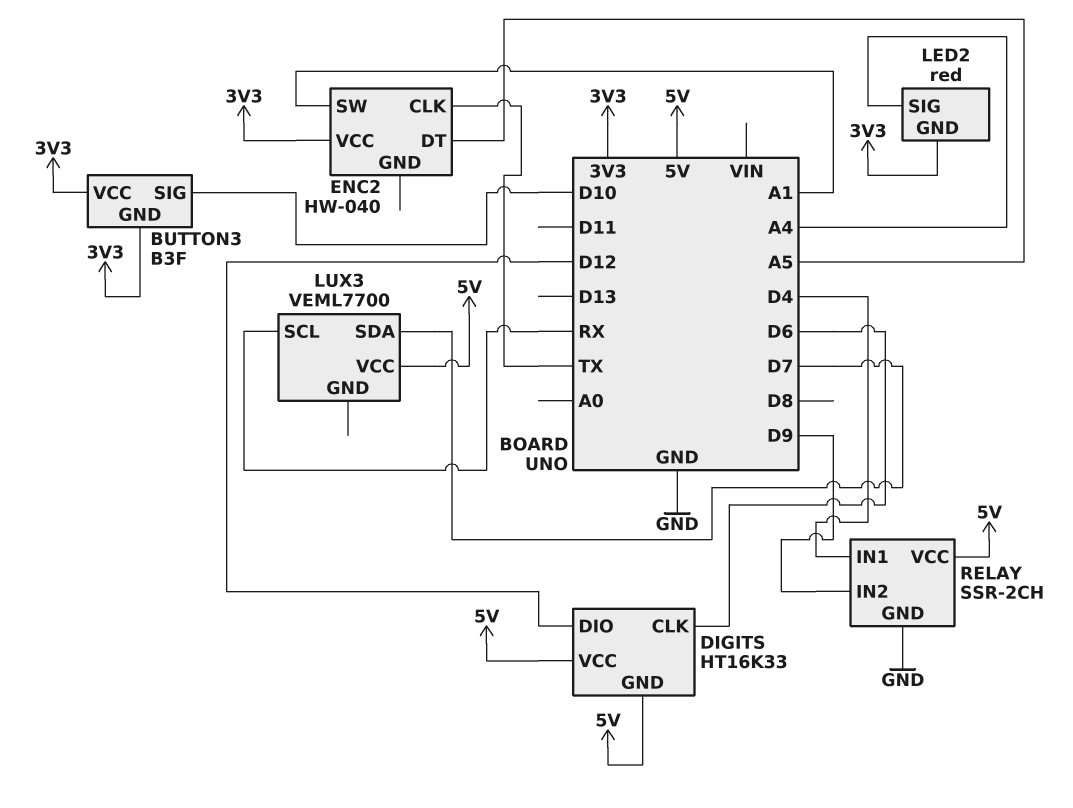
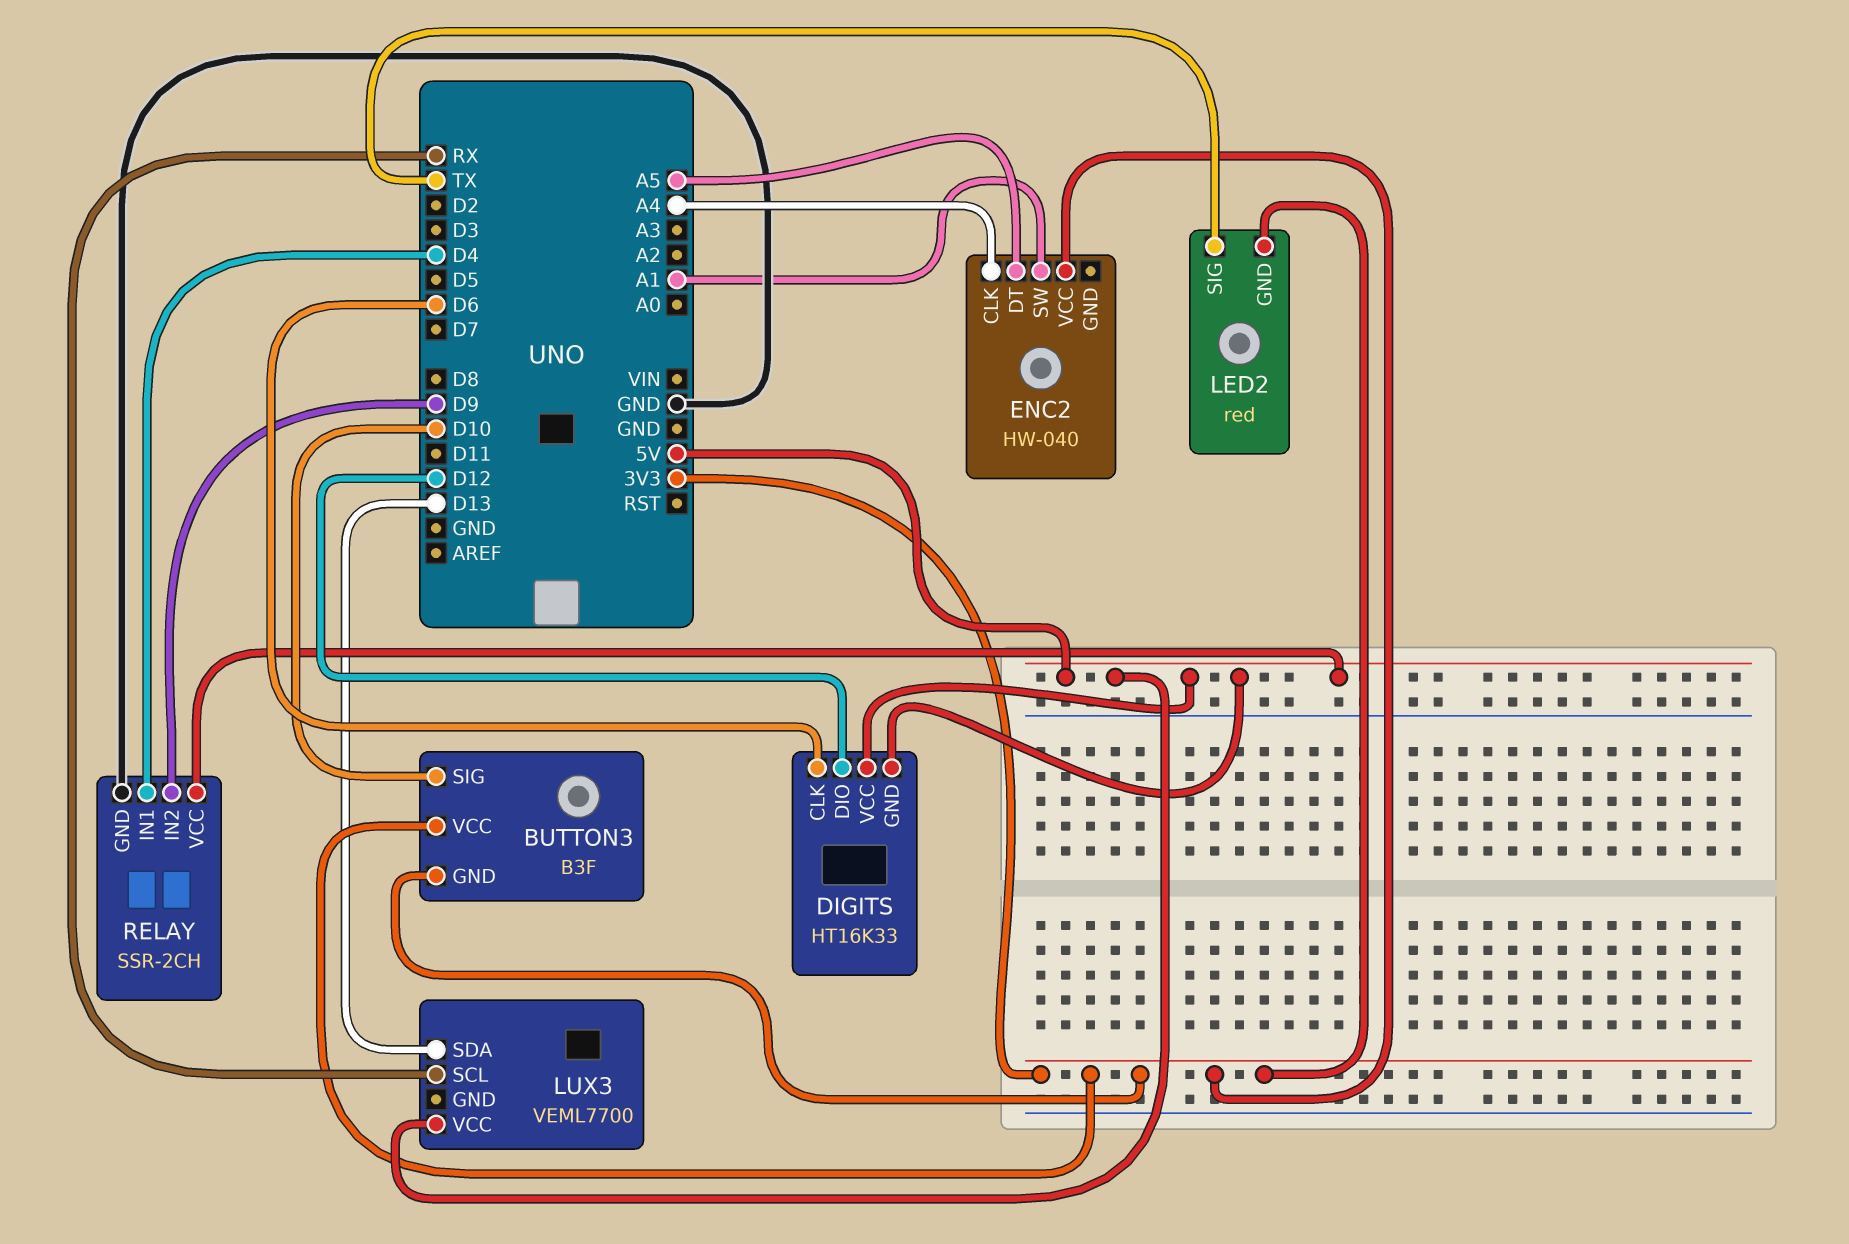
ENC2 pin CLK: TX -> A4
LED2 pin SIG: A4 -> TX
LUX3 pin SDA: D7 -> D13

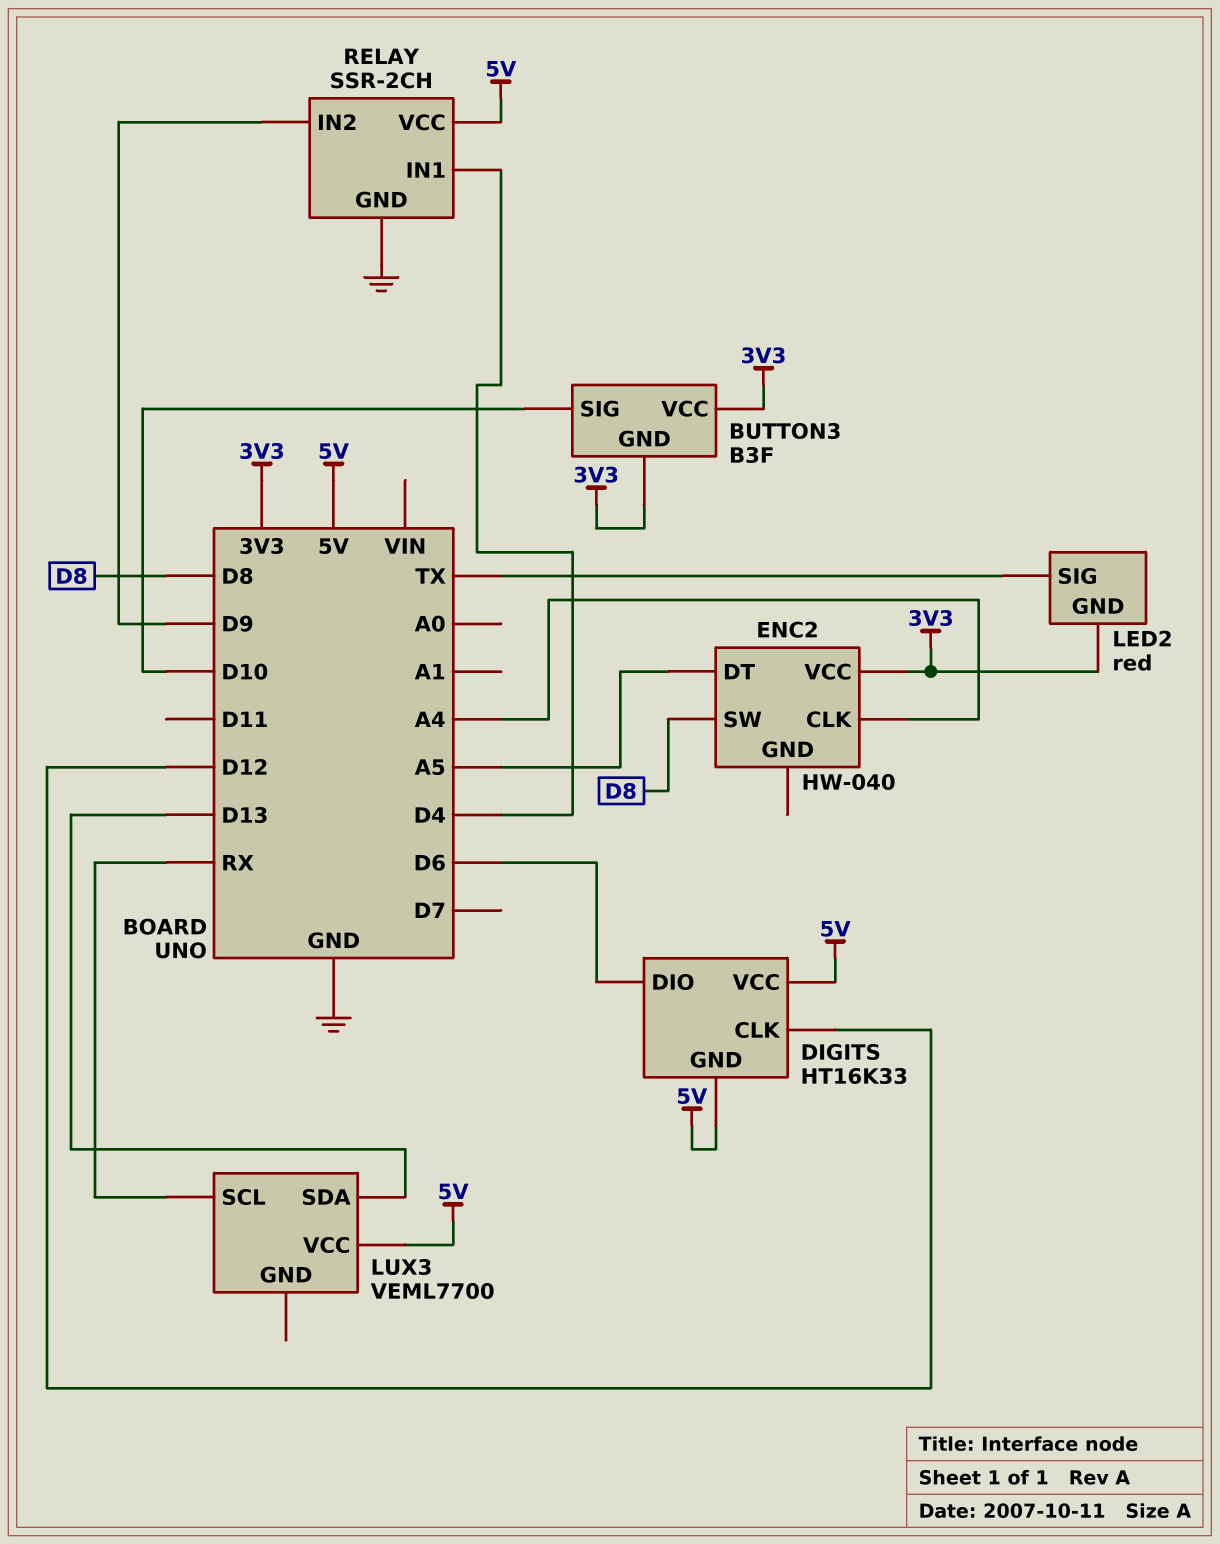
DIGITS pin CLK: D6 -> D12
DIGITS pin DIO: D12 -> D6
ENC2 pin SW: A1 -> D8

